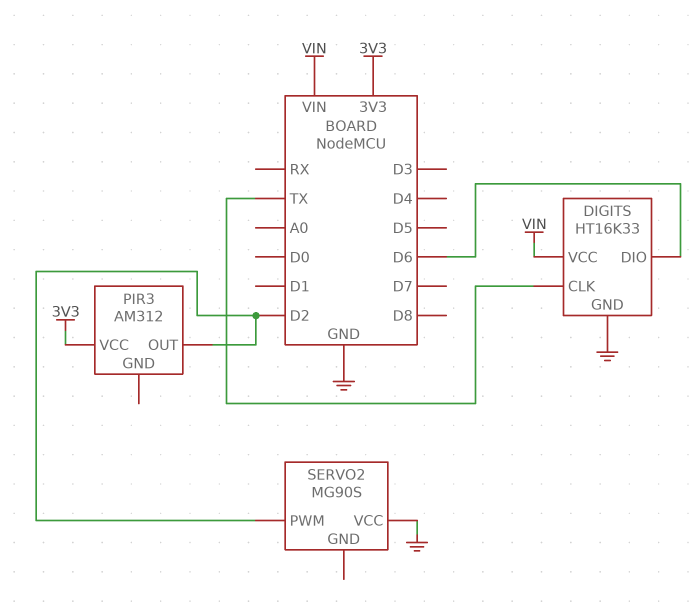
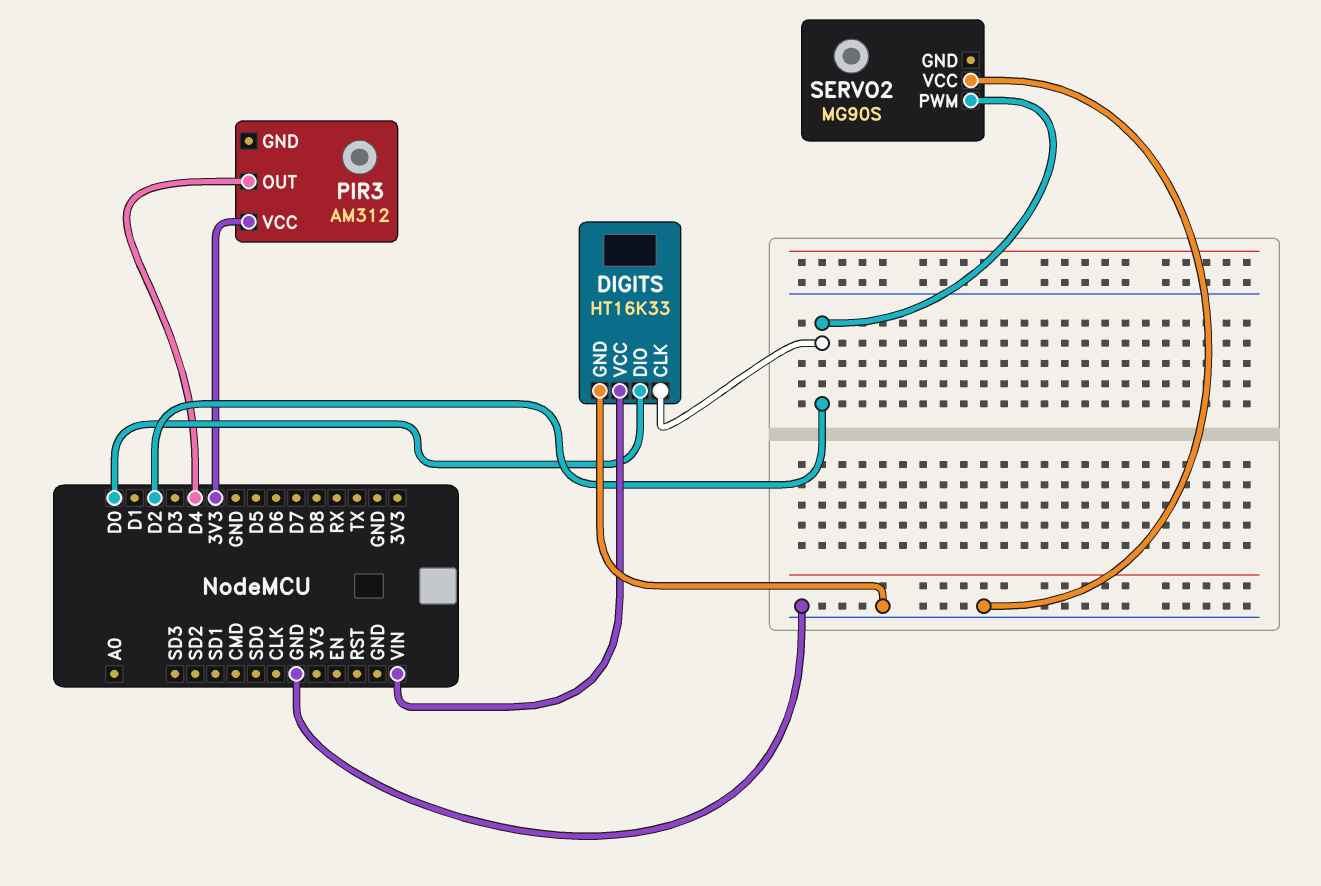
DIGITS pin CLK: TX -> D2
DIGITS pin DIO: D6 -> D0
PIR3 pin OUT: D2 -> D4

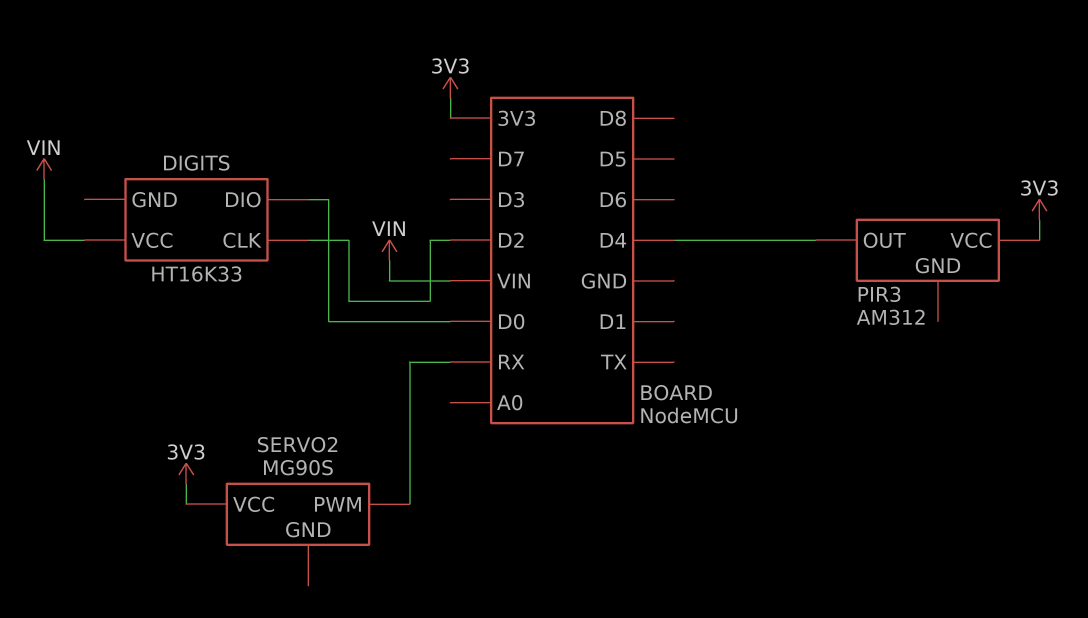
DIGITS pin GND: GND -> none
SERVO2 pin PWM: D2 -> RX
SERVO2 pin VCC: GND -> 3V3

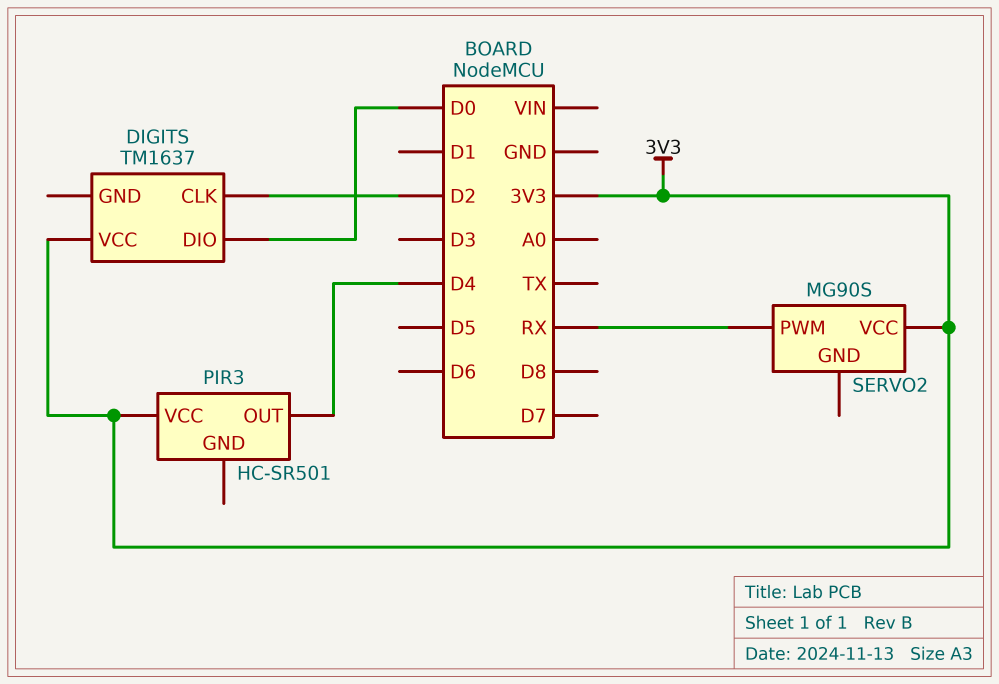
DIGITS: HT16K33 -> TM1637
DIGITS pin VCC: VIN -> 3V3
PIR3: AM312 -> HC-SR501

